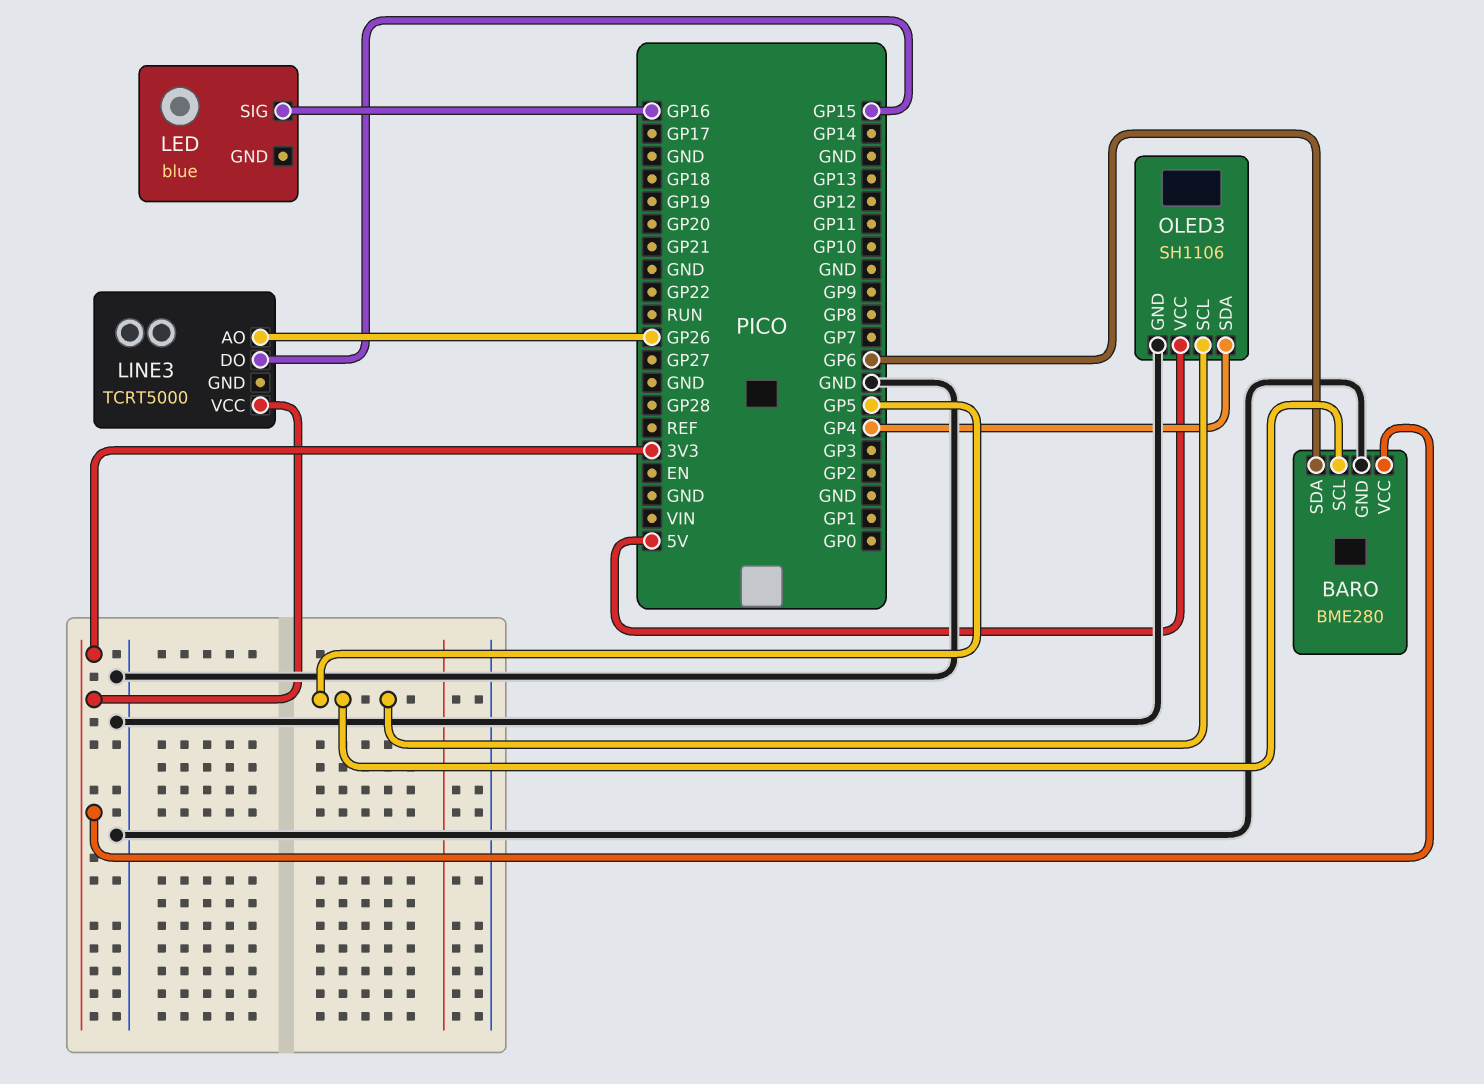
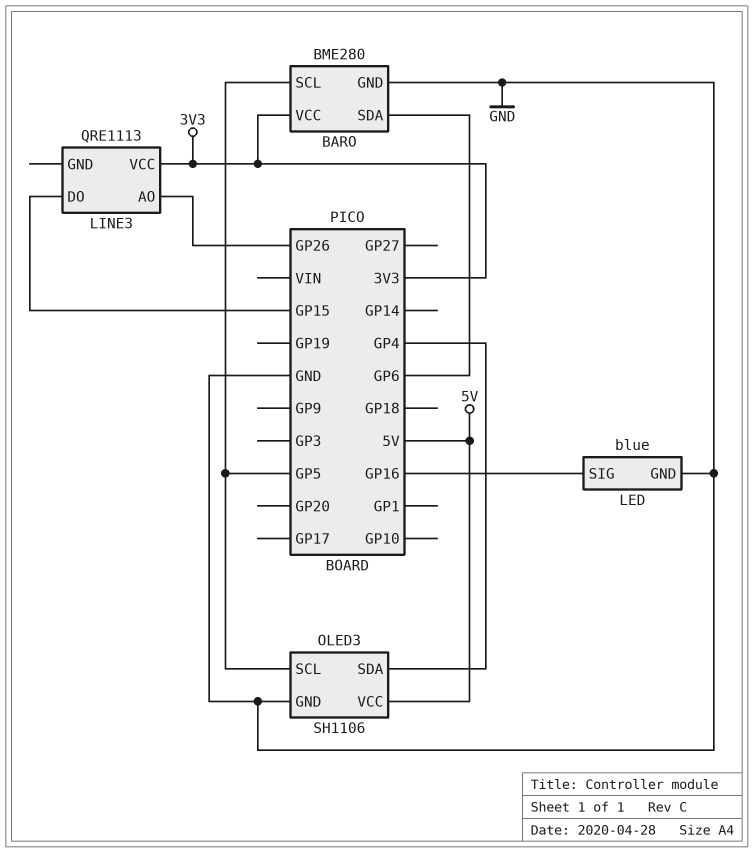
LED pin GND: none -> GND
LINE3: TCRT5000 -> QRE1113

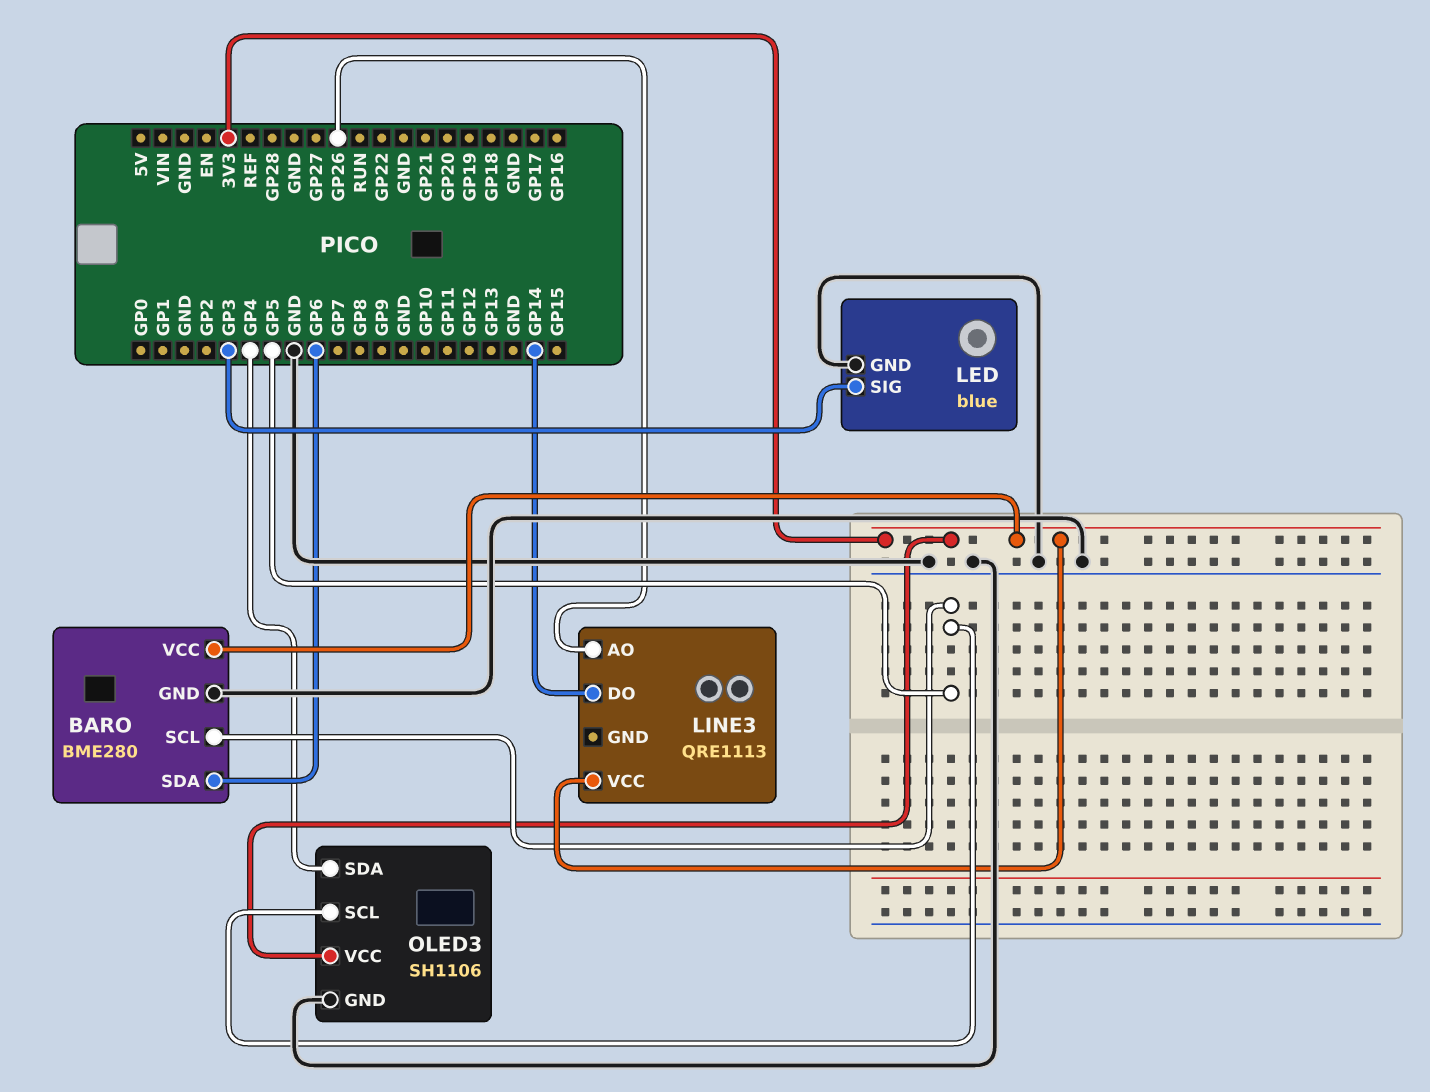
LED pin SIG: GP16 -> GP3
LINE3 pin DO: GP15 -> GP14
OLED3 pin VCC: 5V -> 3V3

